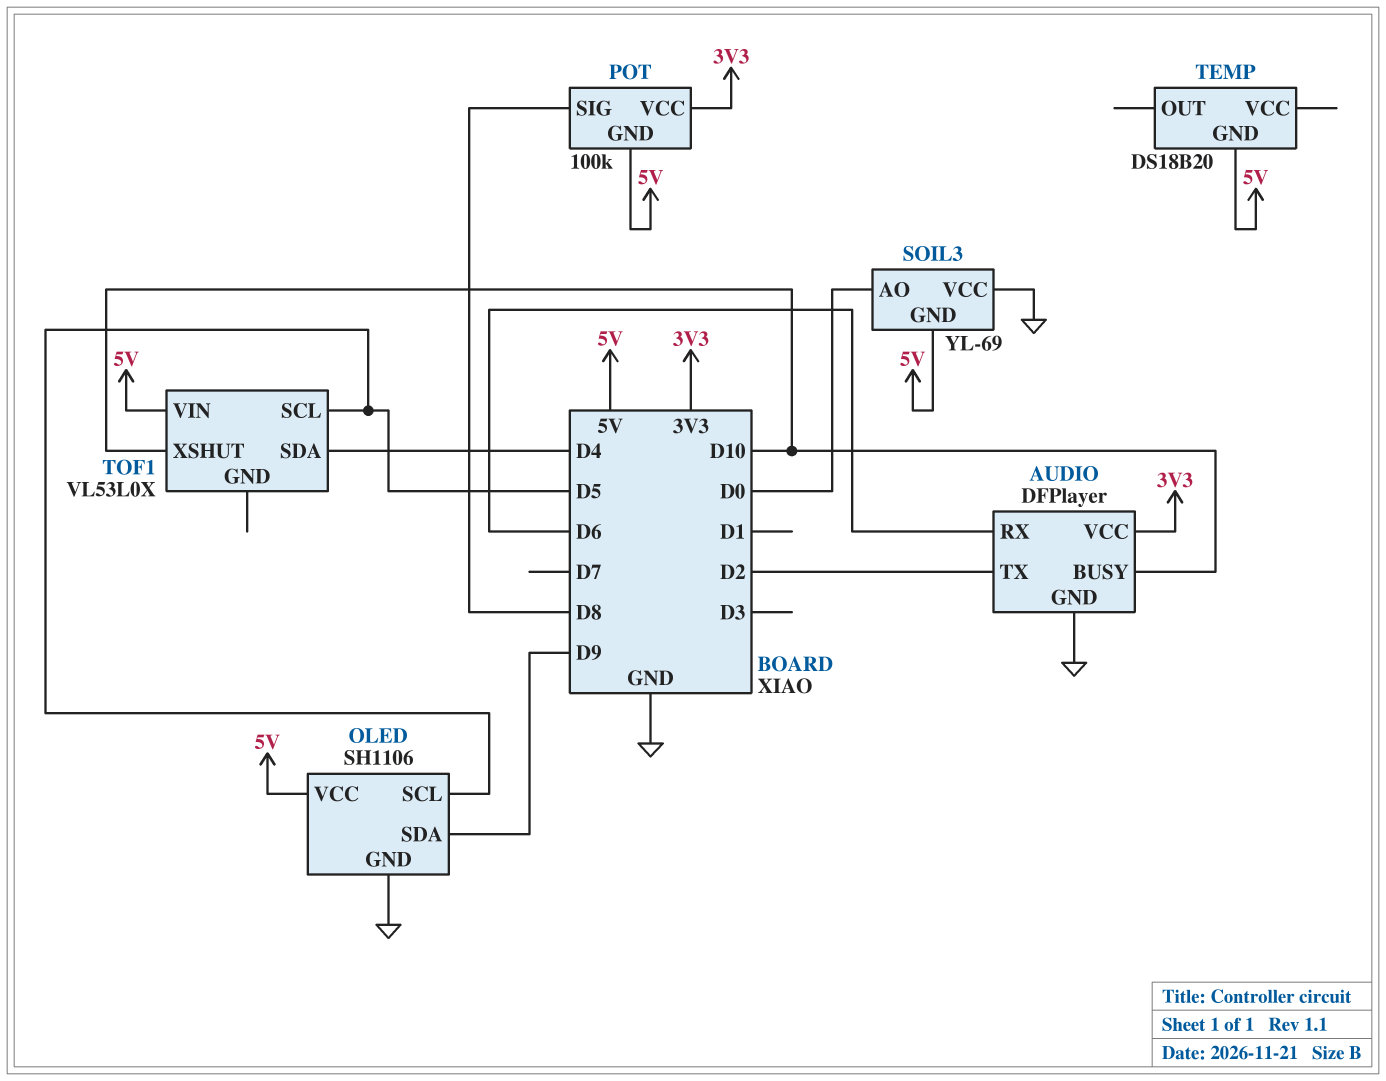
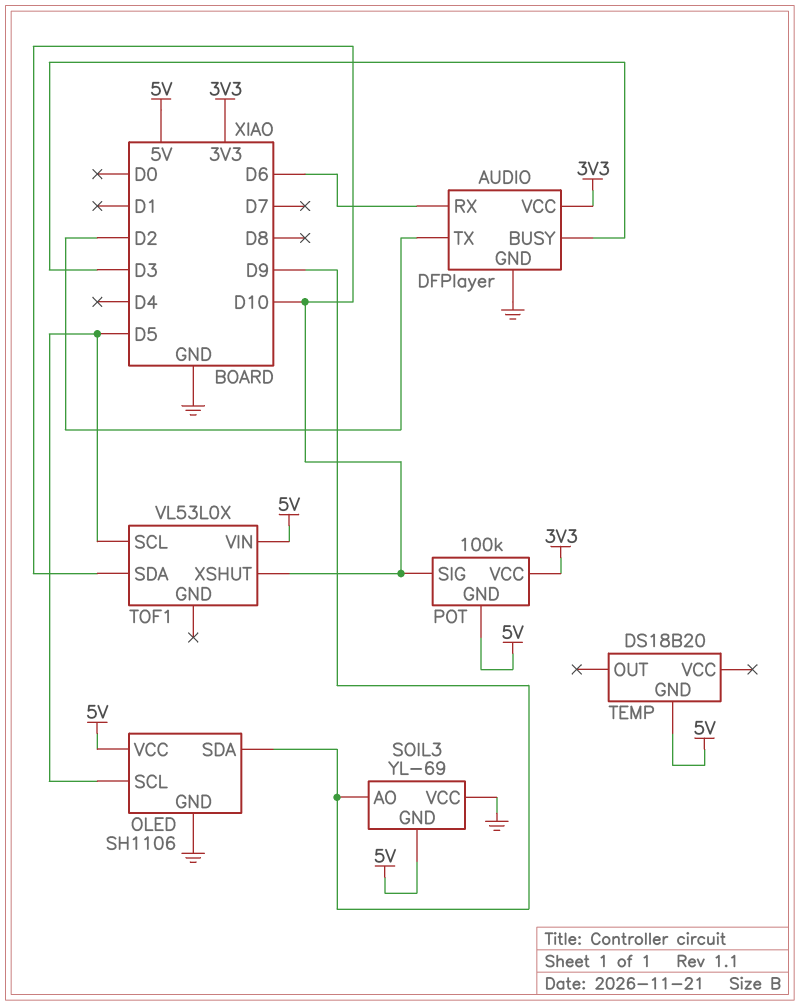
AUDIO pin BUSY: D10 -> D3
POT pin SIG: D8 -> D10
SOIL3 pin AO: D0 -> D9
TOF1 pin SDA: D4 -> D10

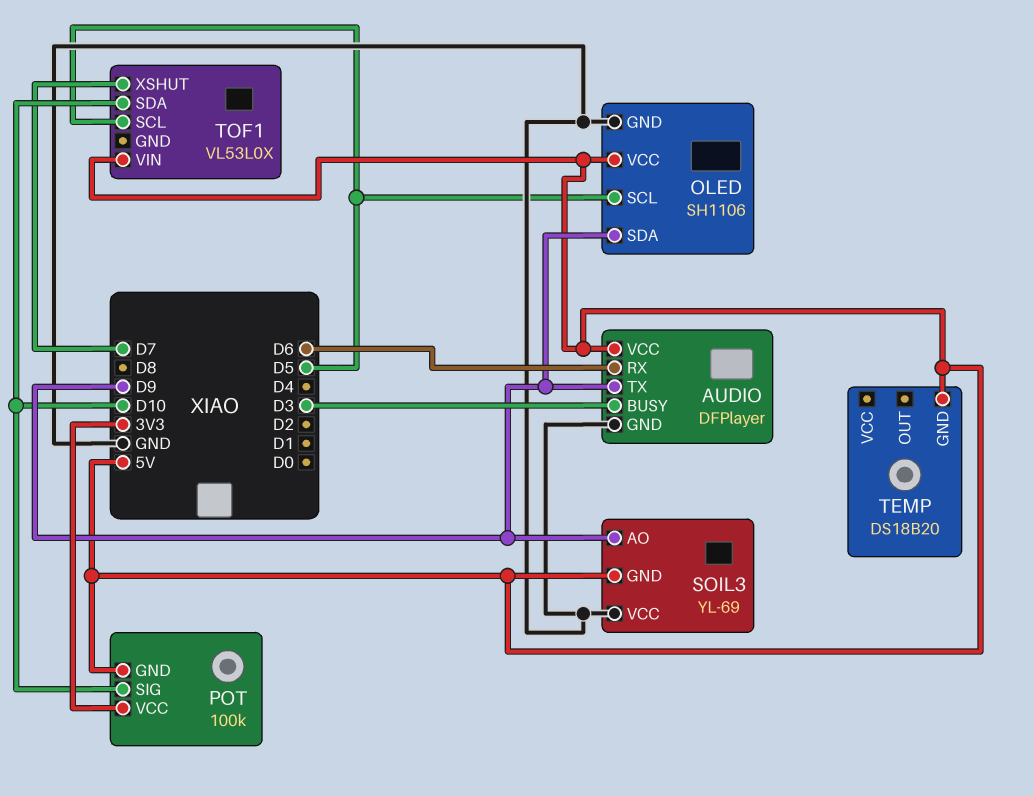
AUDIO pin TX: D2 -> D9
AUDIO pin VCC: 3V3 -> 5V
TOF1 pin XSHUT: D10 -> D7

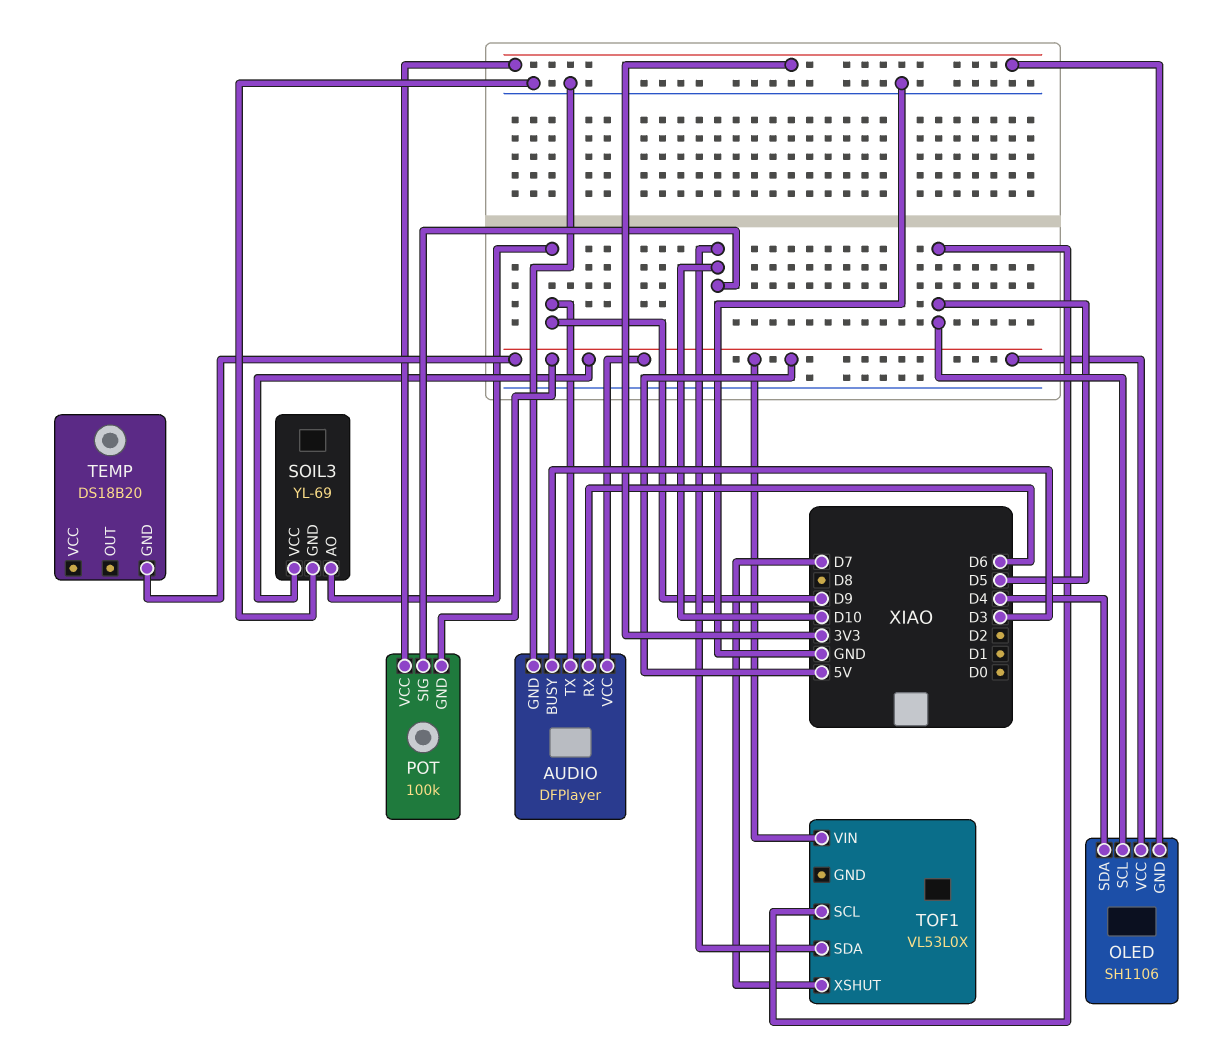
OLED pin GND: GND -> 3V3
OLED pin SDA: D9 -> D4
SOIL3 pin GND: 5V -> GND
SOIL3 pin VCC: GND -> 5V

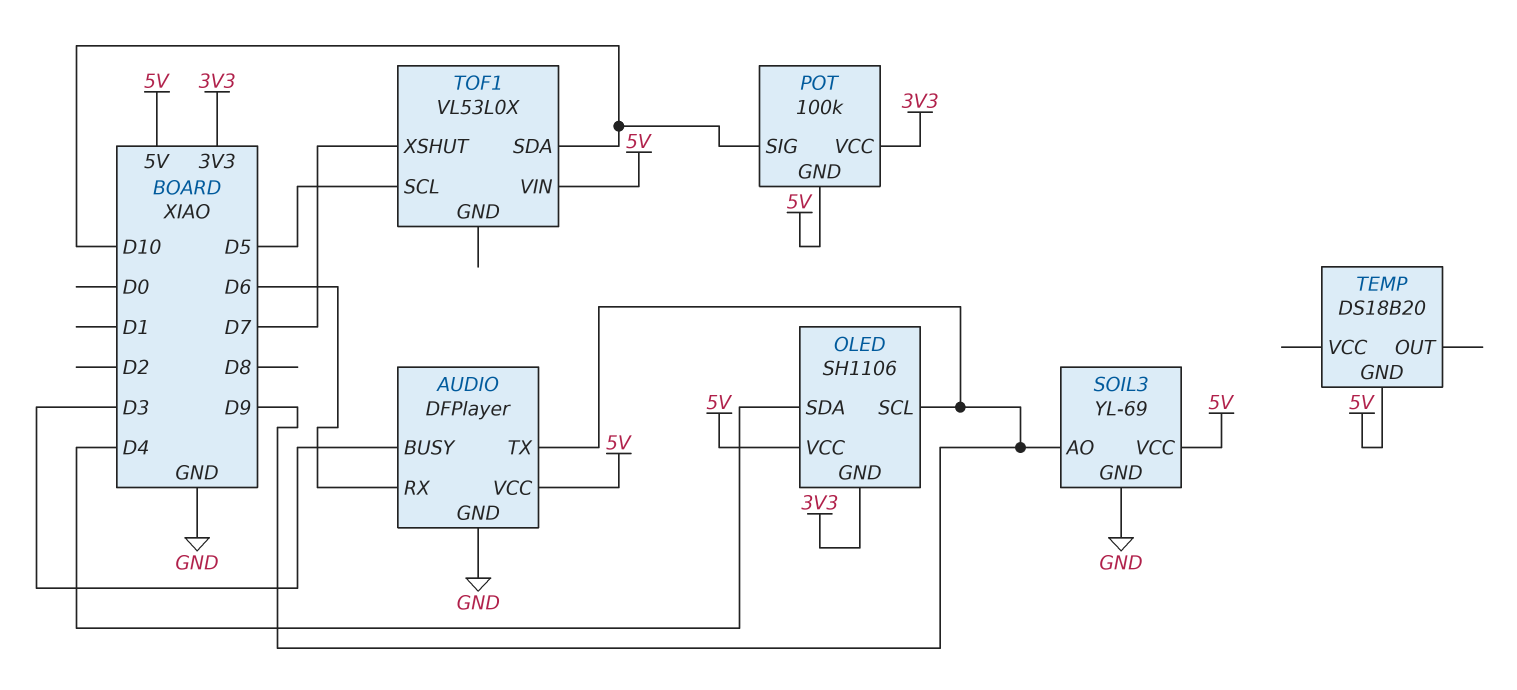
OLED pin SCL: D5 -> D9

